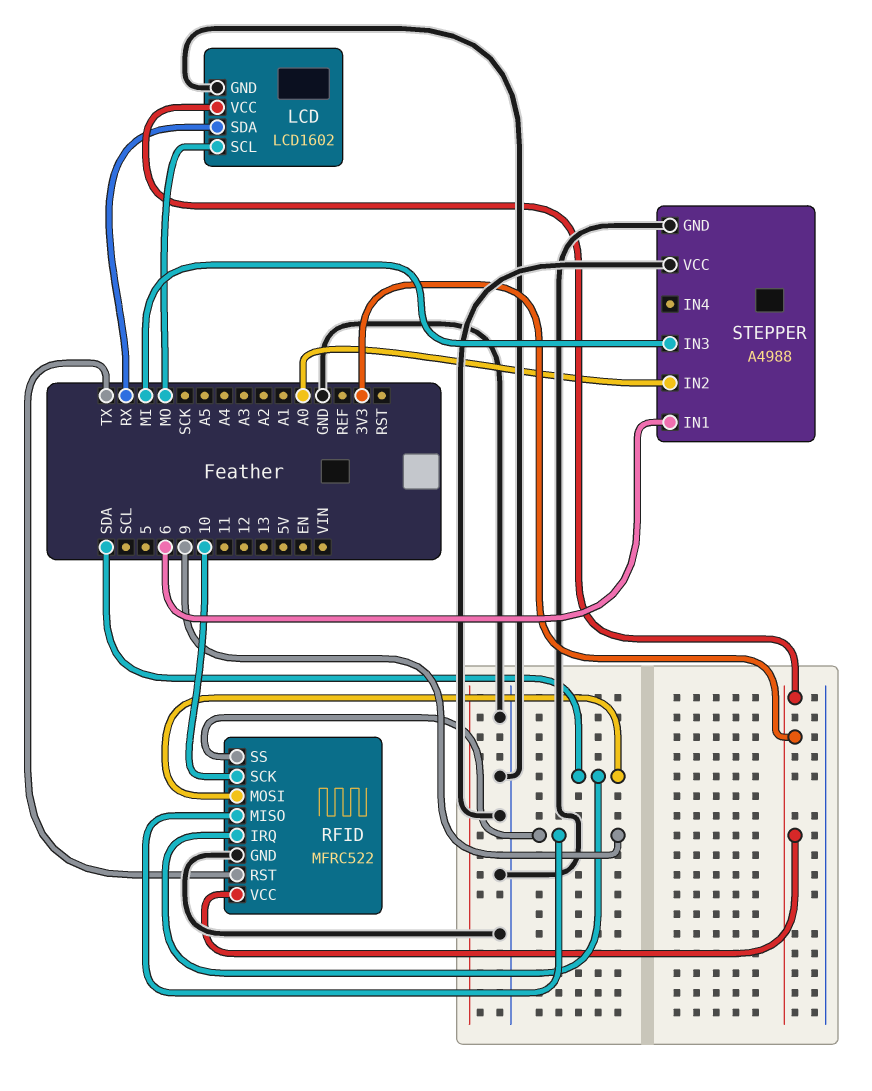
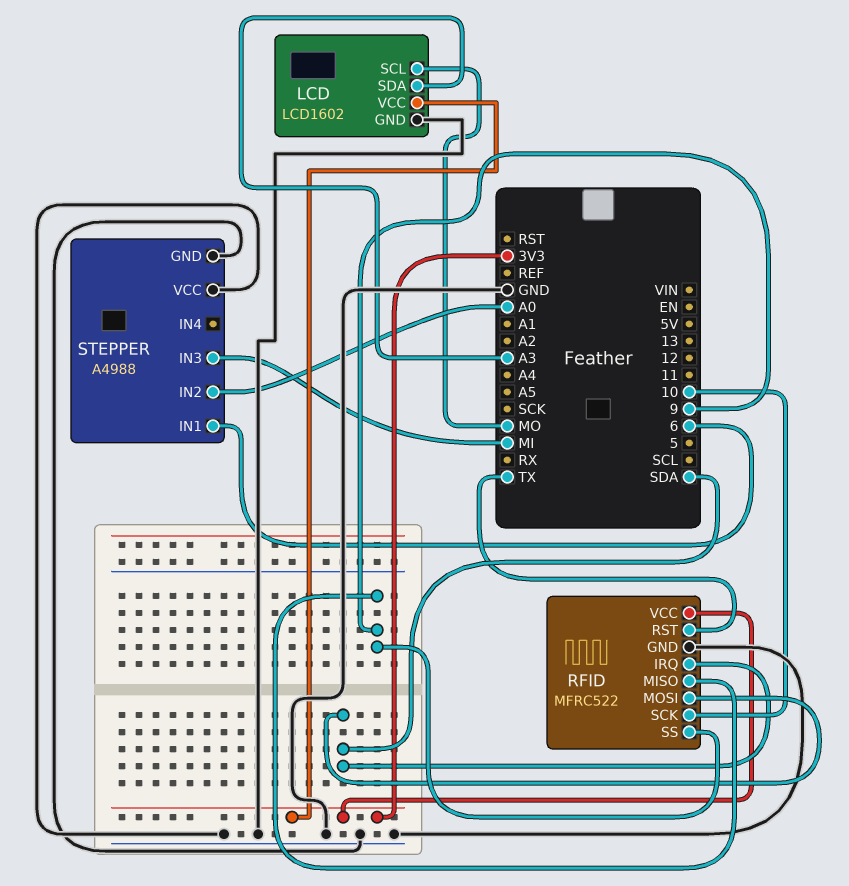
LCD pin SDA: RX -> A3

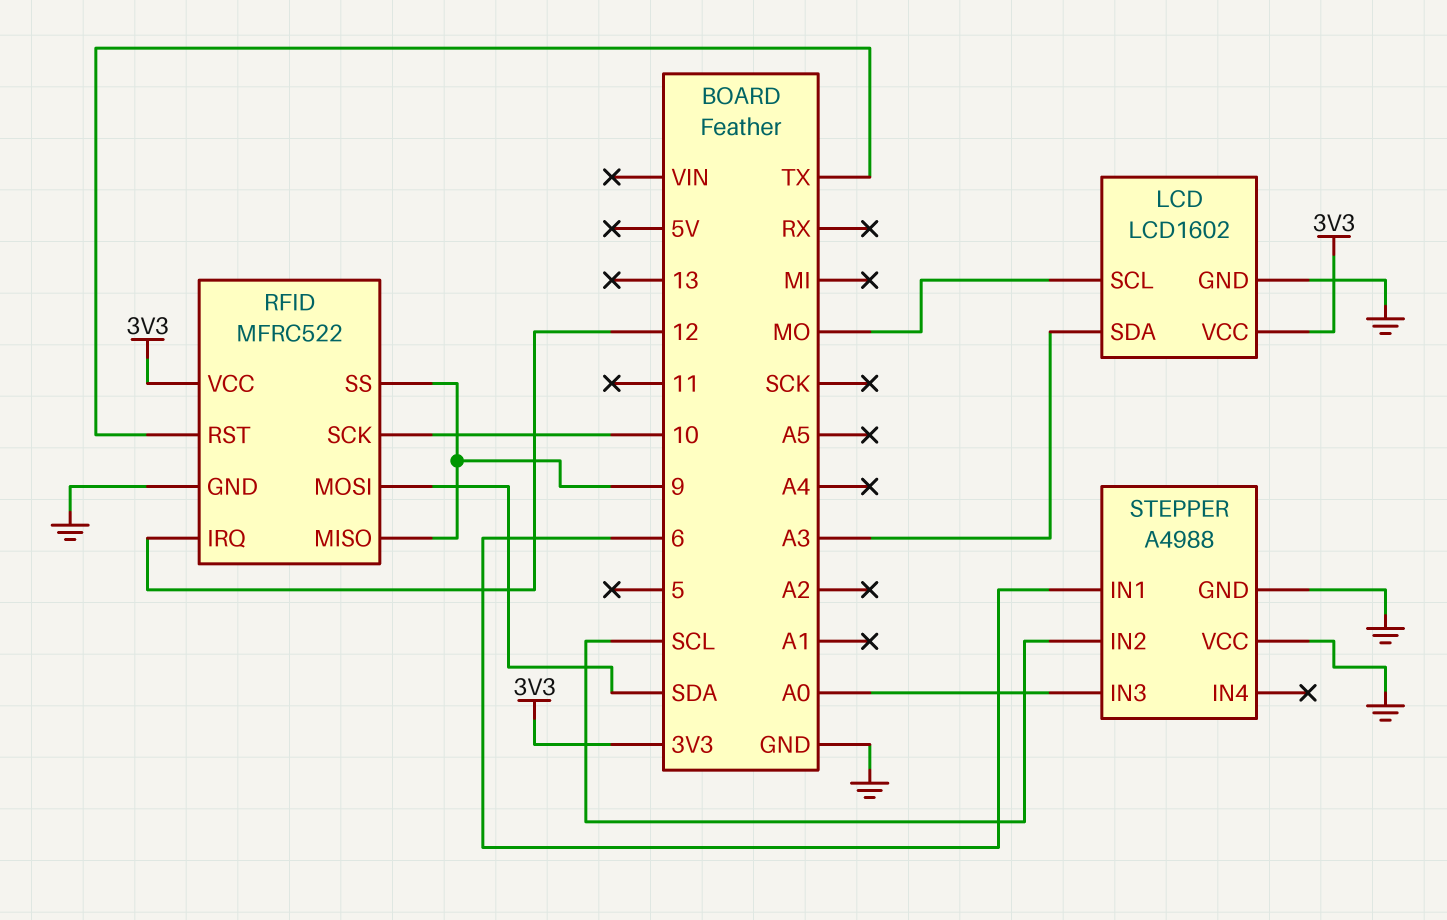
RFID pin IRQ: SDA -> 12
STEPPER pin IN2: A0 -> SCL
STEPPER pin IN3: MI -> A0

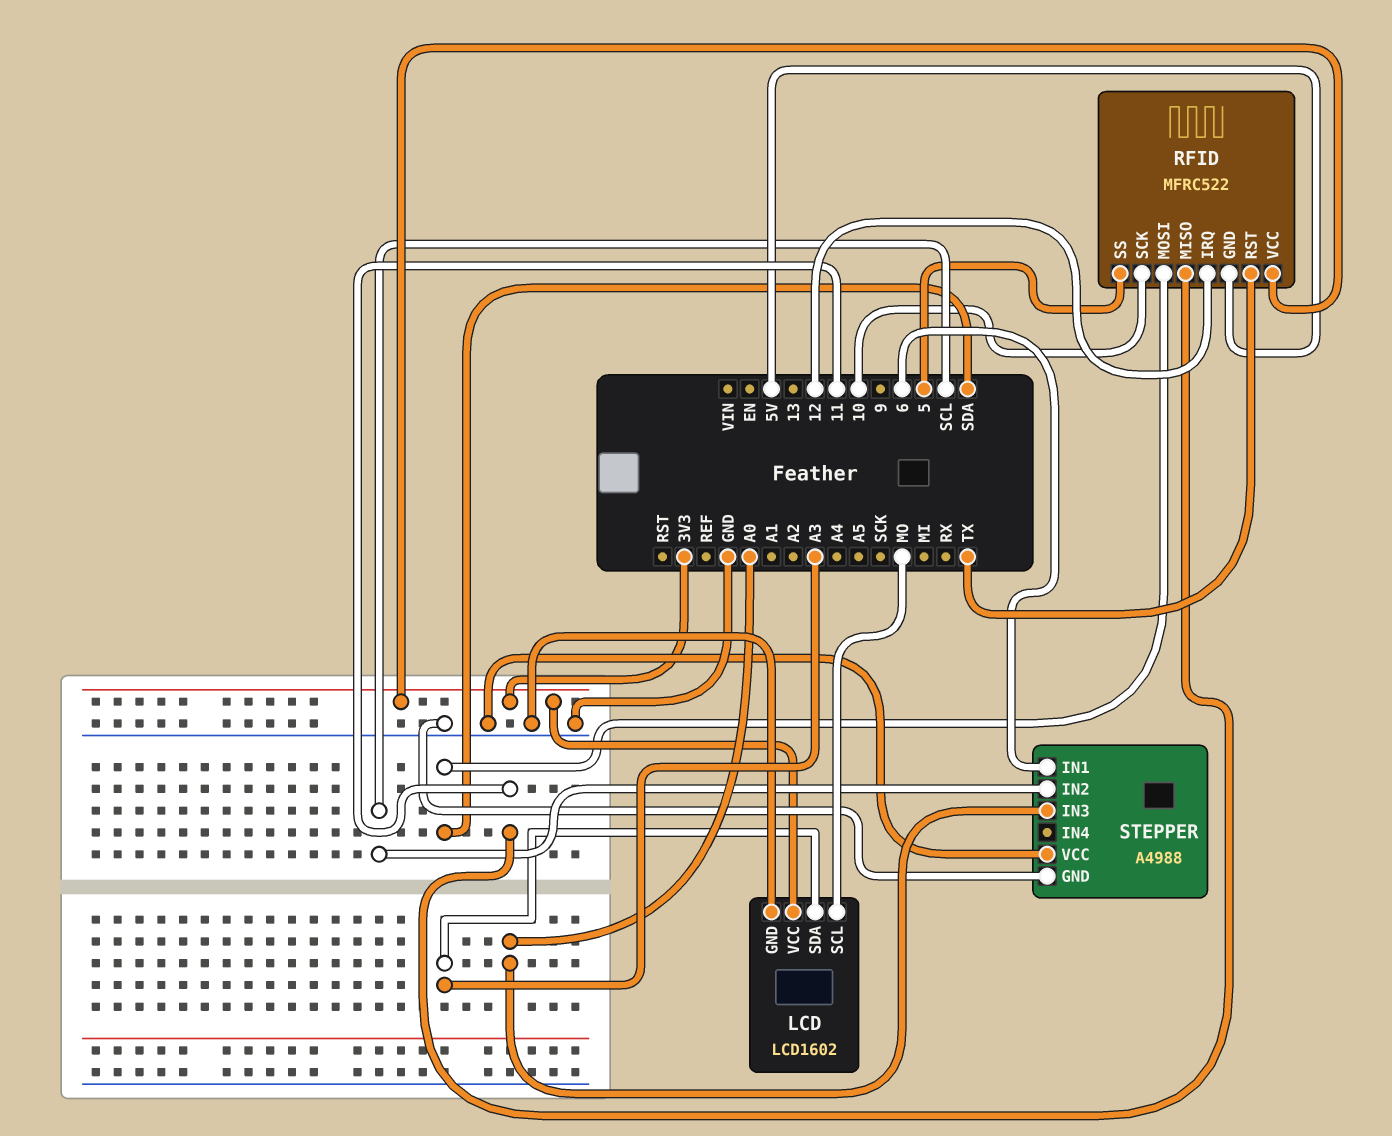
RFID pin GND: GND -> 5V
RFID pin MISO: 9 -> 11
RFID pin SS: 9 -> 5

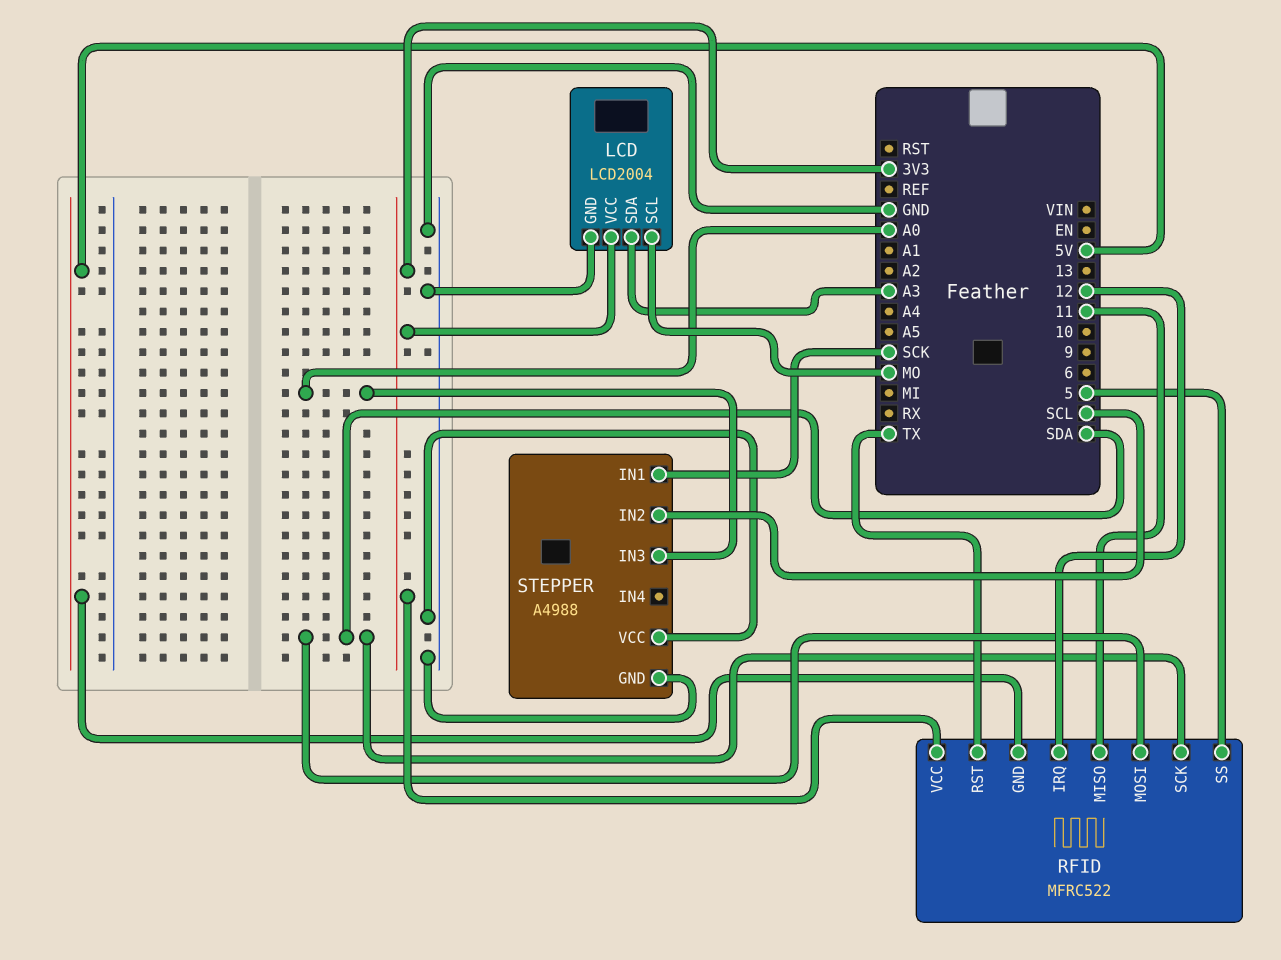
LCD: LCD1602 -> LCD2004
RFID pin SCK: 10 -> SDA
STEPPER pin IN1: 6 -> SCK

